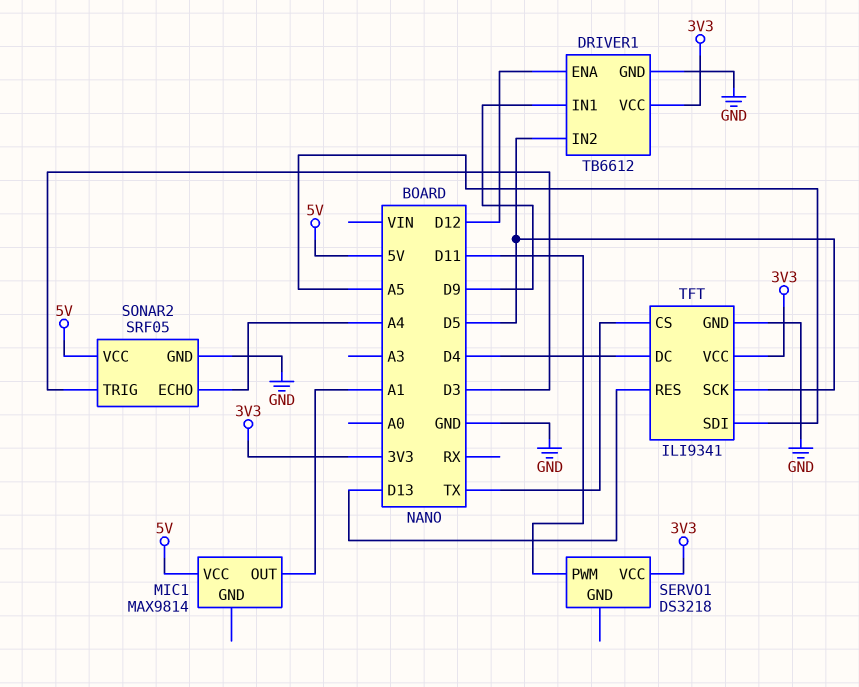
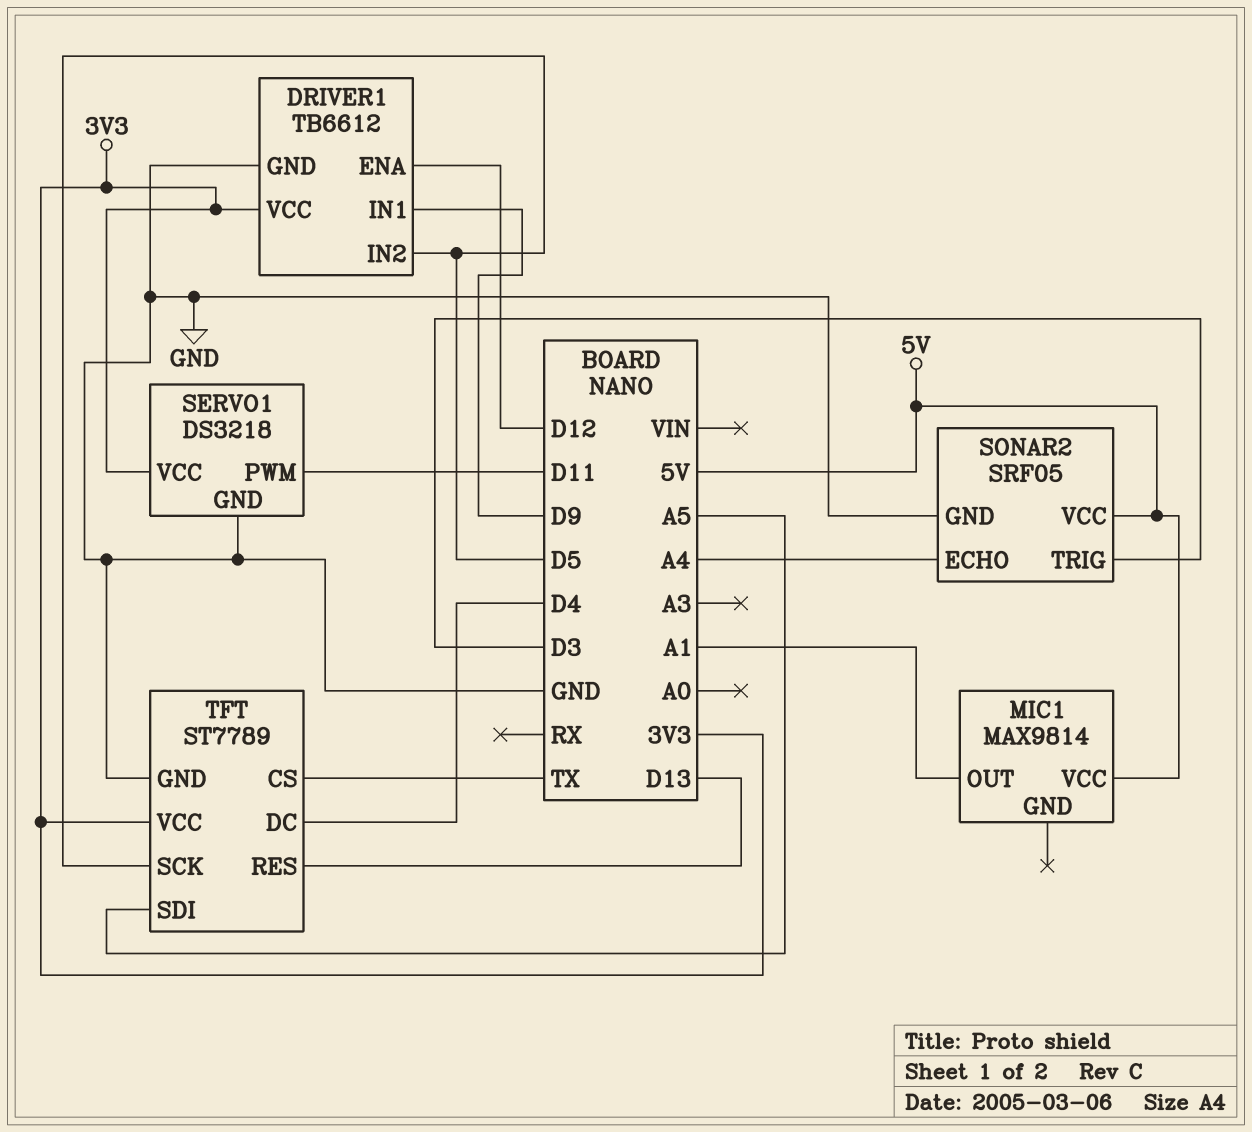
SERVO1 pin GND: none -> GND
TFT: ILI9341 -> ST7789

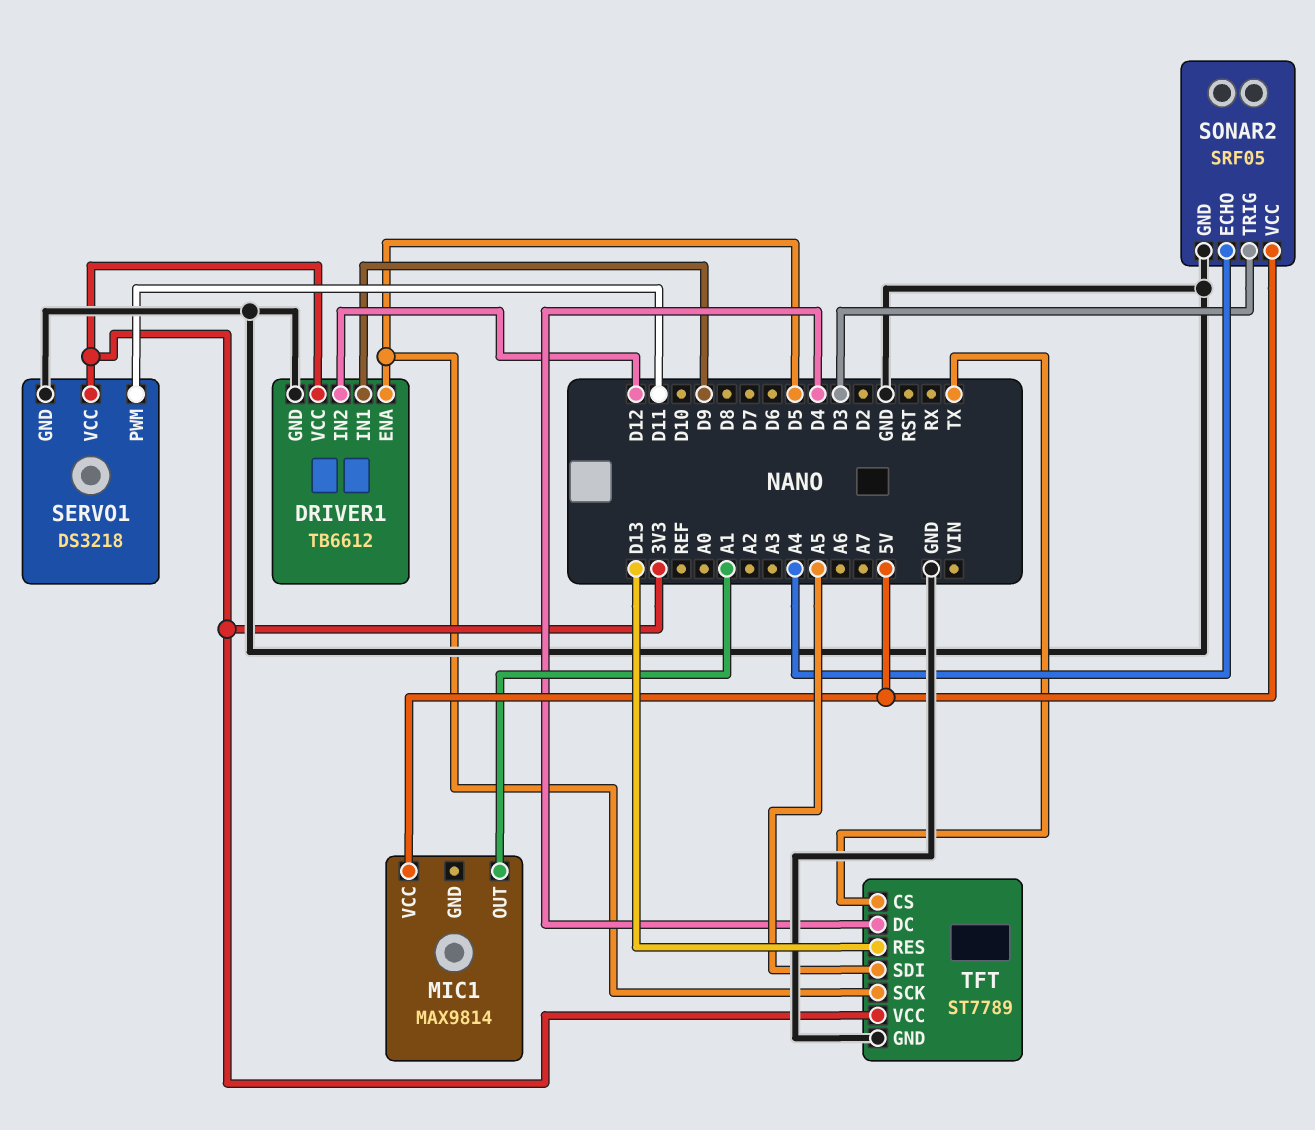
DRIVER1 pin ENA: D12 -> D5
DRIVER1 pin IN2: D5 -> D12

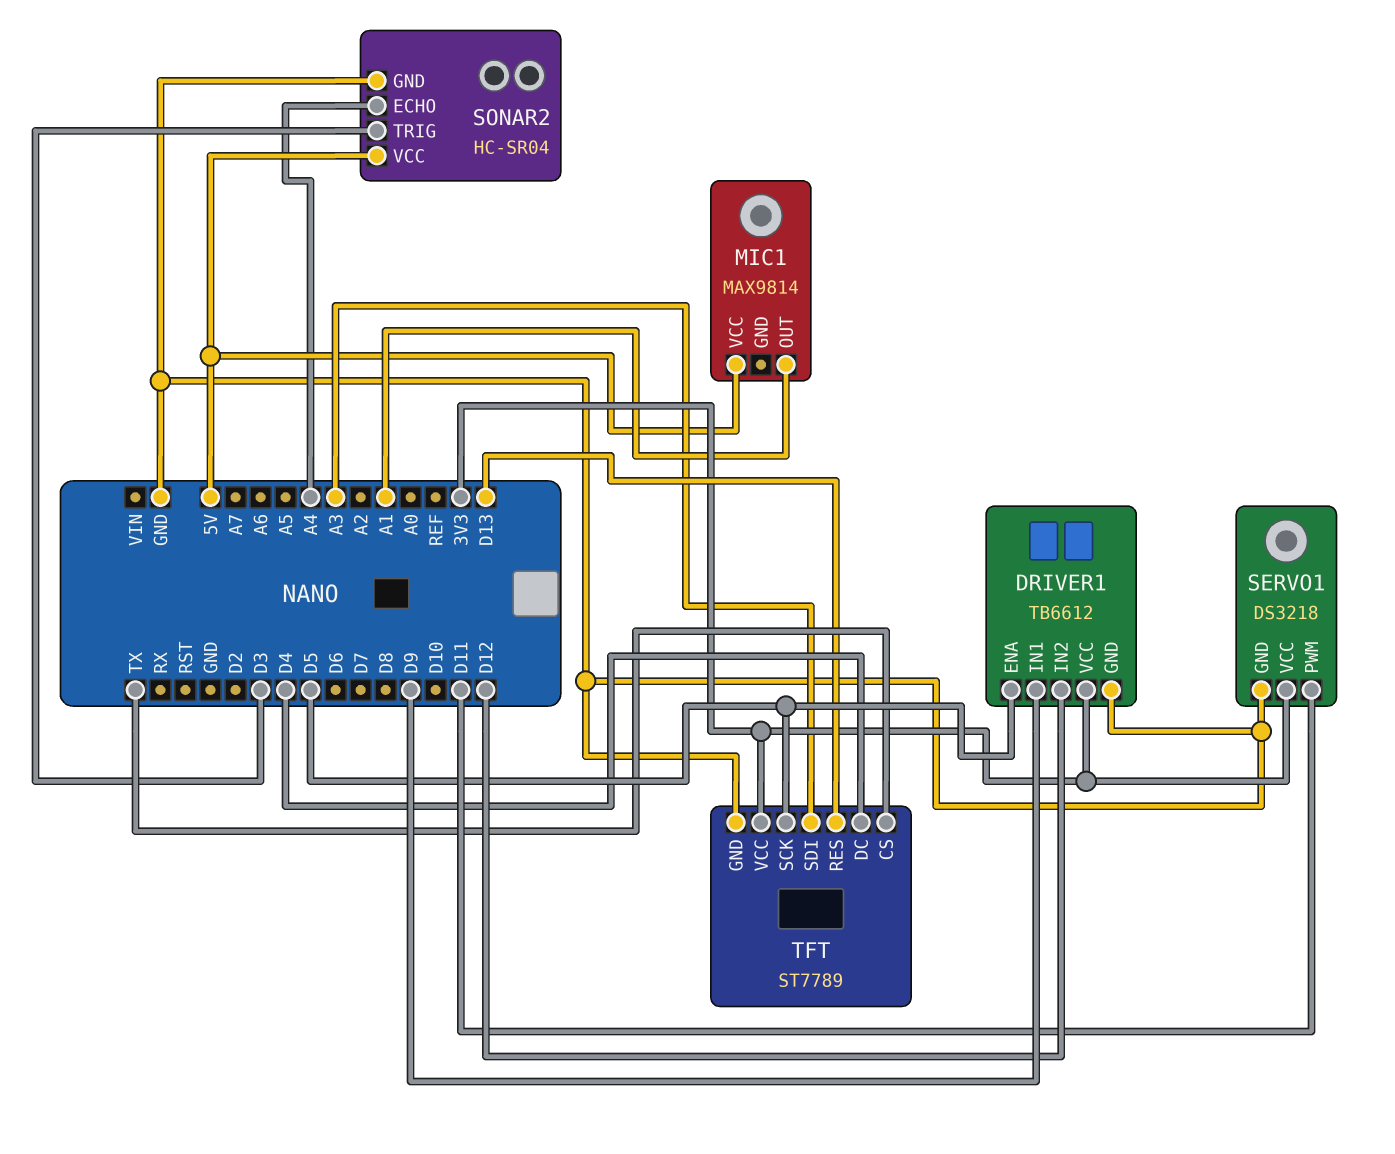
SONAR2: SRF05 -> HC-SR04
TFT pin SDI: A5 -> A3

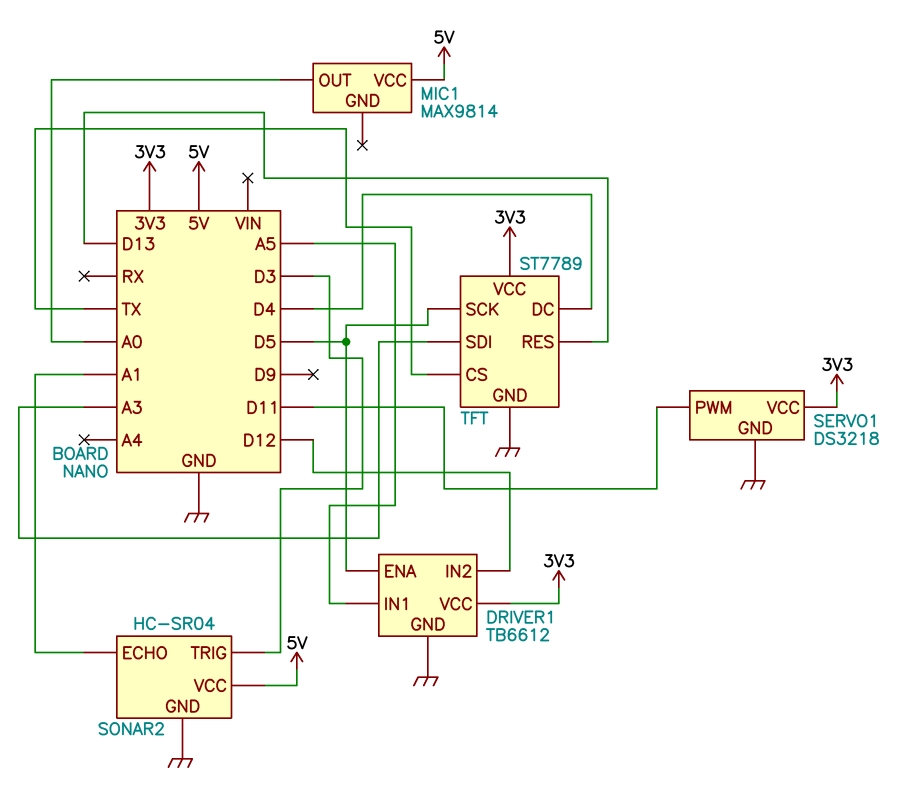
DRIVER1 pin IN1: D9 -> A5
MIC1 pin OUT: A1 -> A0
SONAR2 pin ECHO: A4 -> A1

